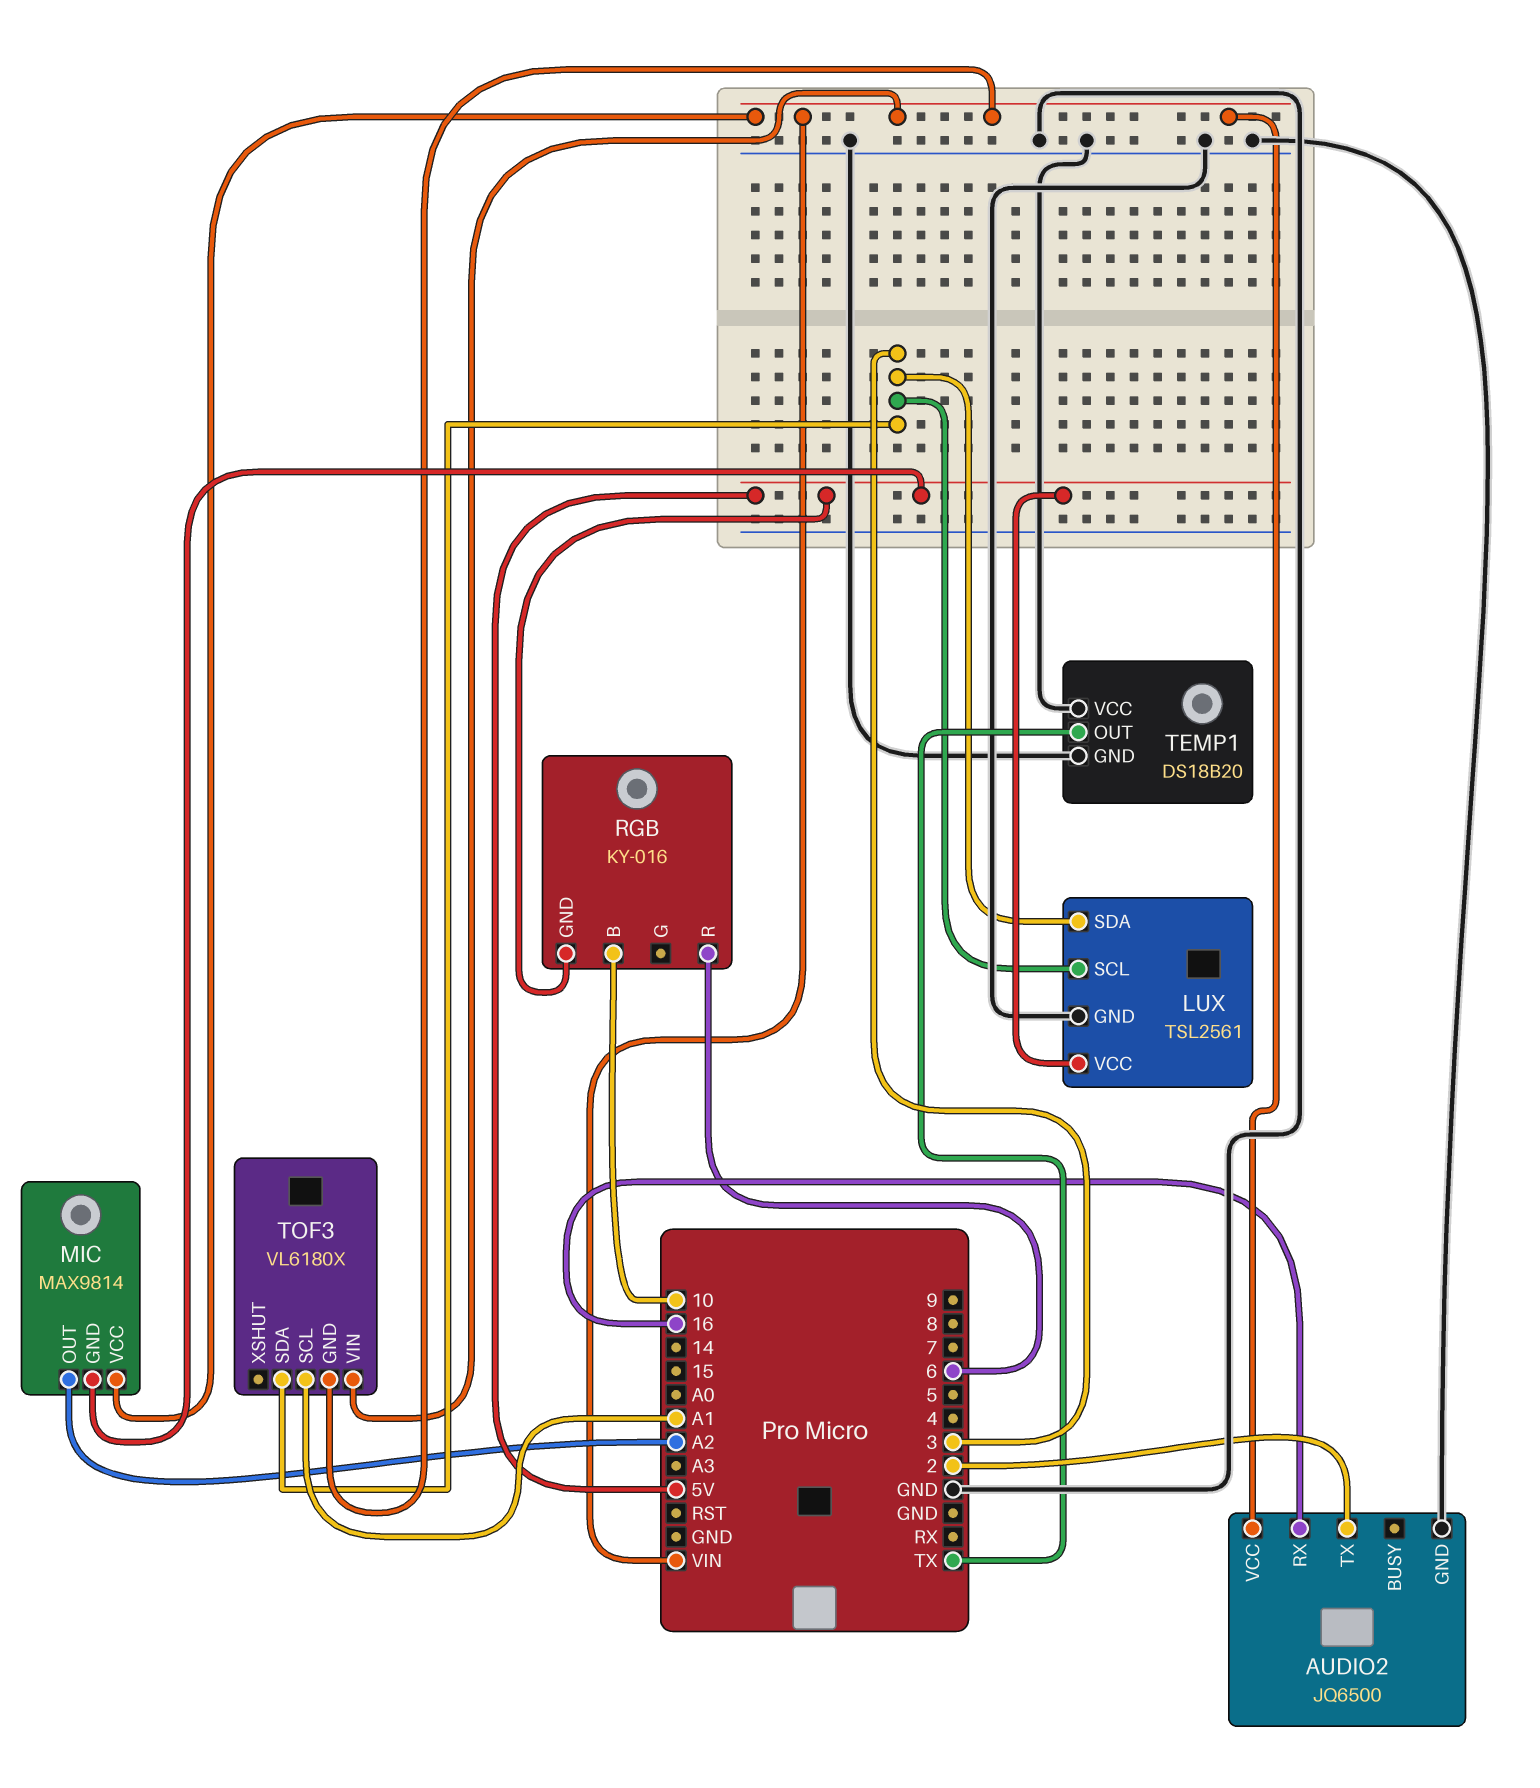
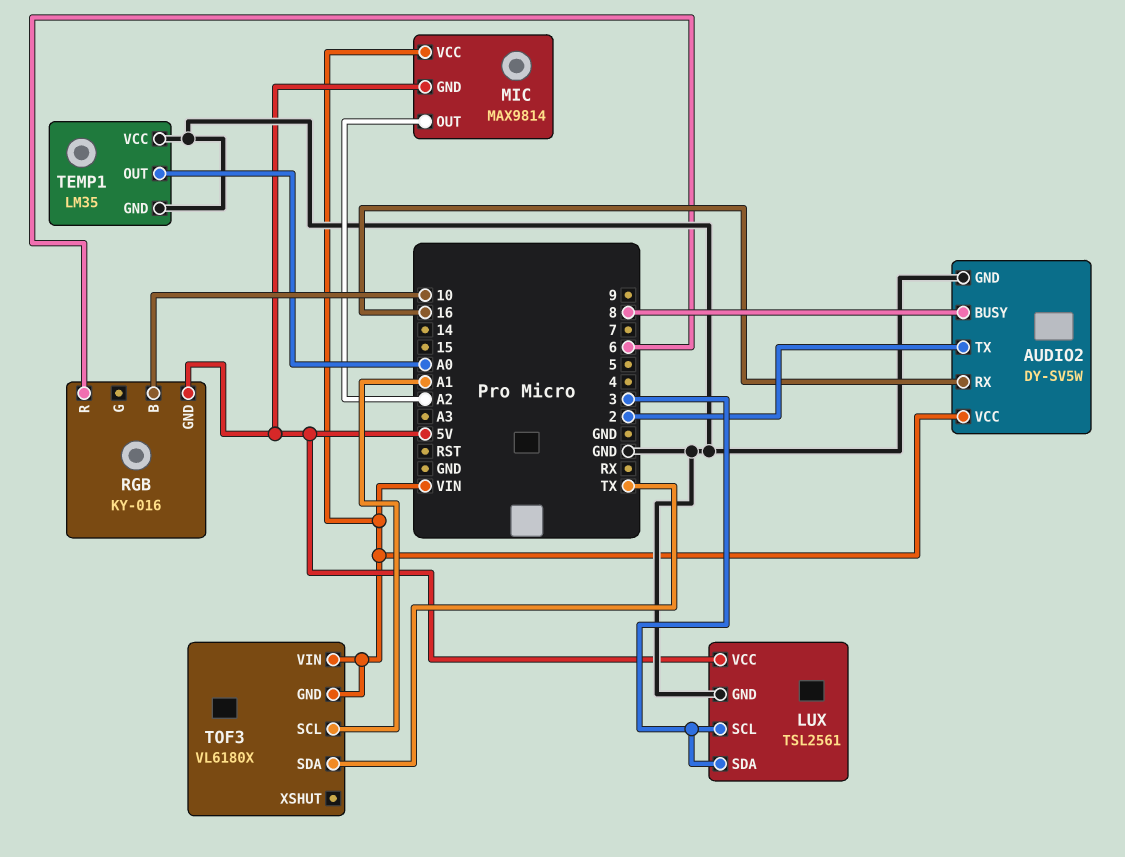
AUDIO2: JQ6500 -> DY-SV5W
AUDIO2 pin BUSY: none -> 8
TEMP1: DS18B20 -> LM35
TEMP1 pin OUT: TX -> A0
TOF3 pin SDA: 3 -> TX

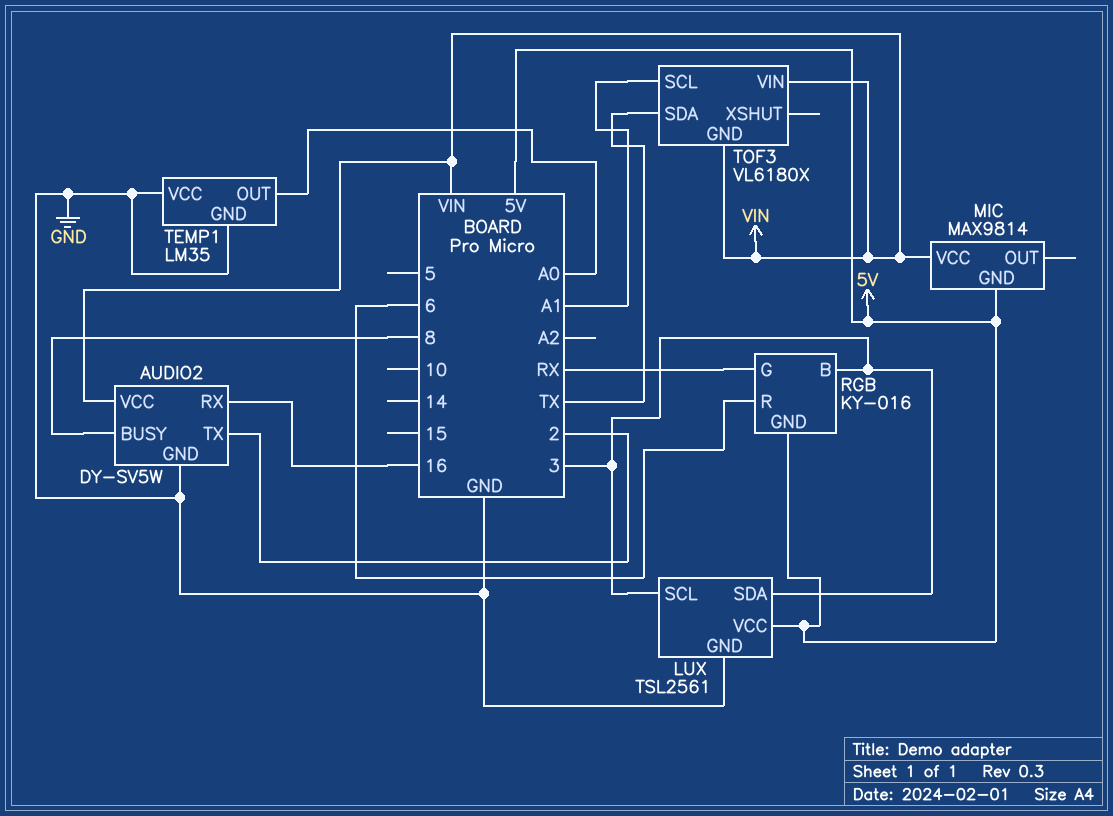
MIC pin OUT: A2 -> none
RGB pin B: 10 -> 3
RGB pin G: none -> RX

